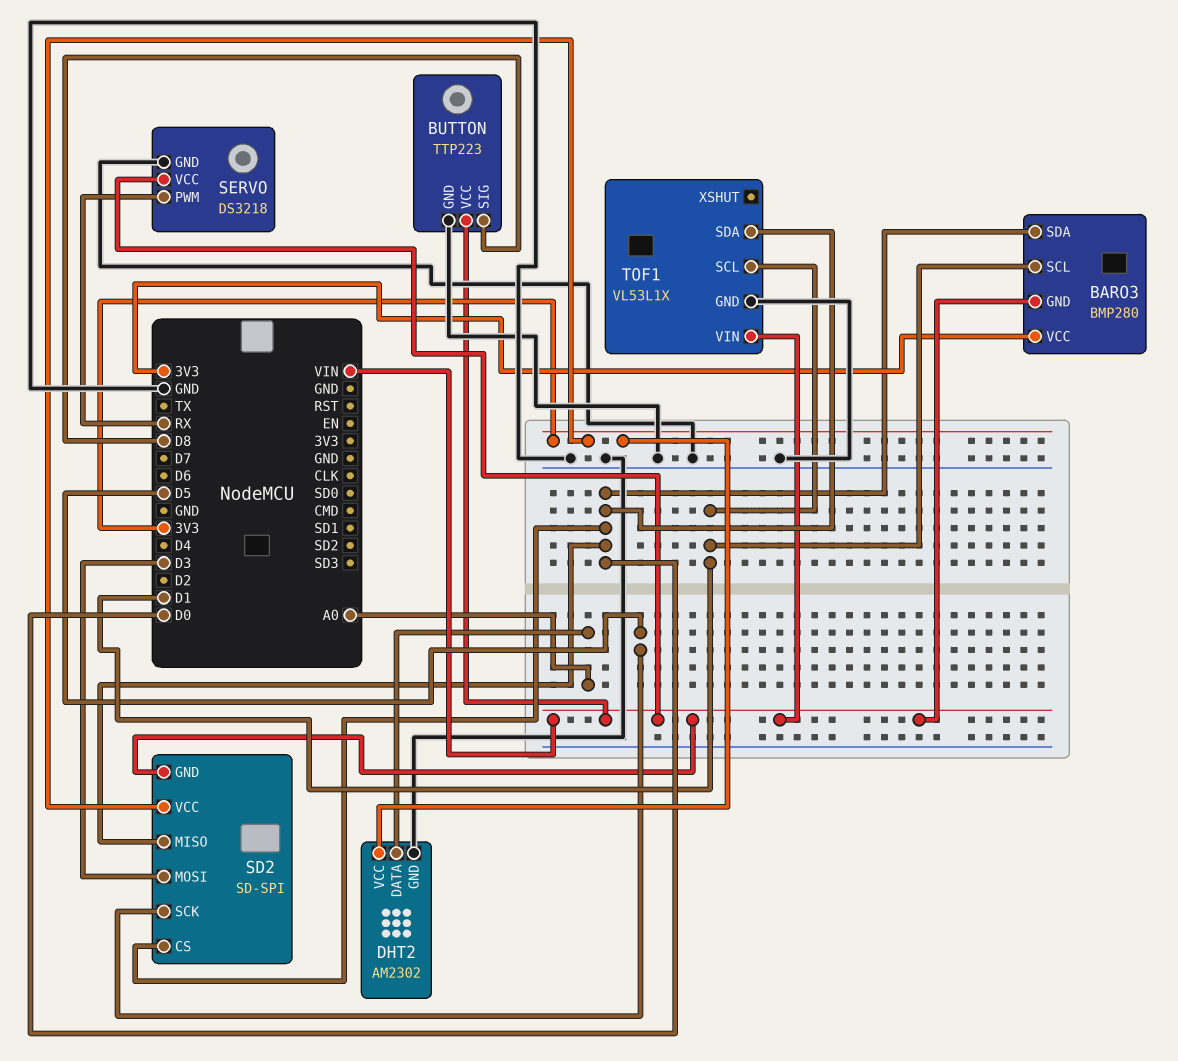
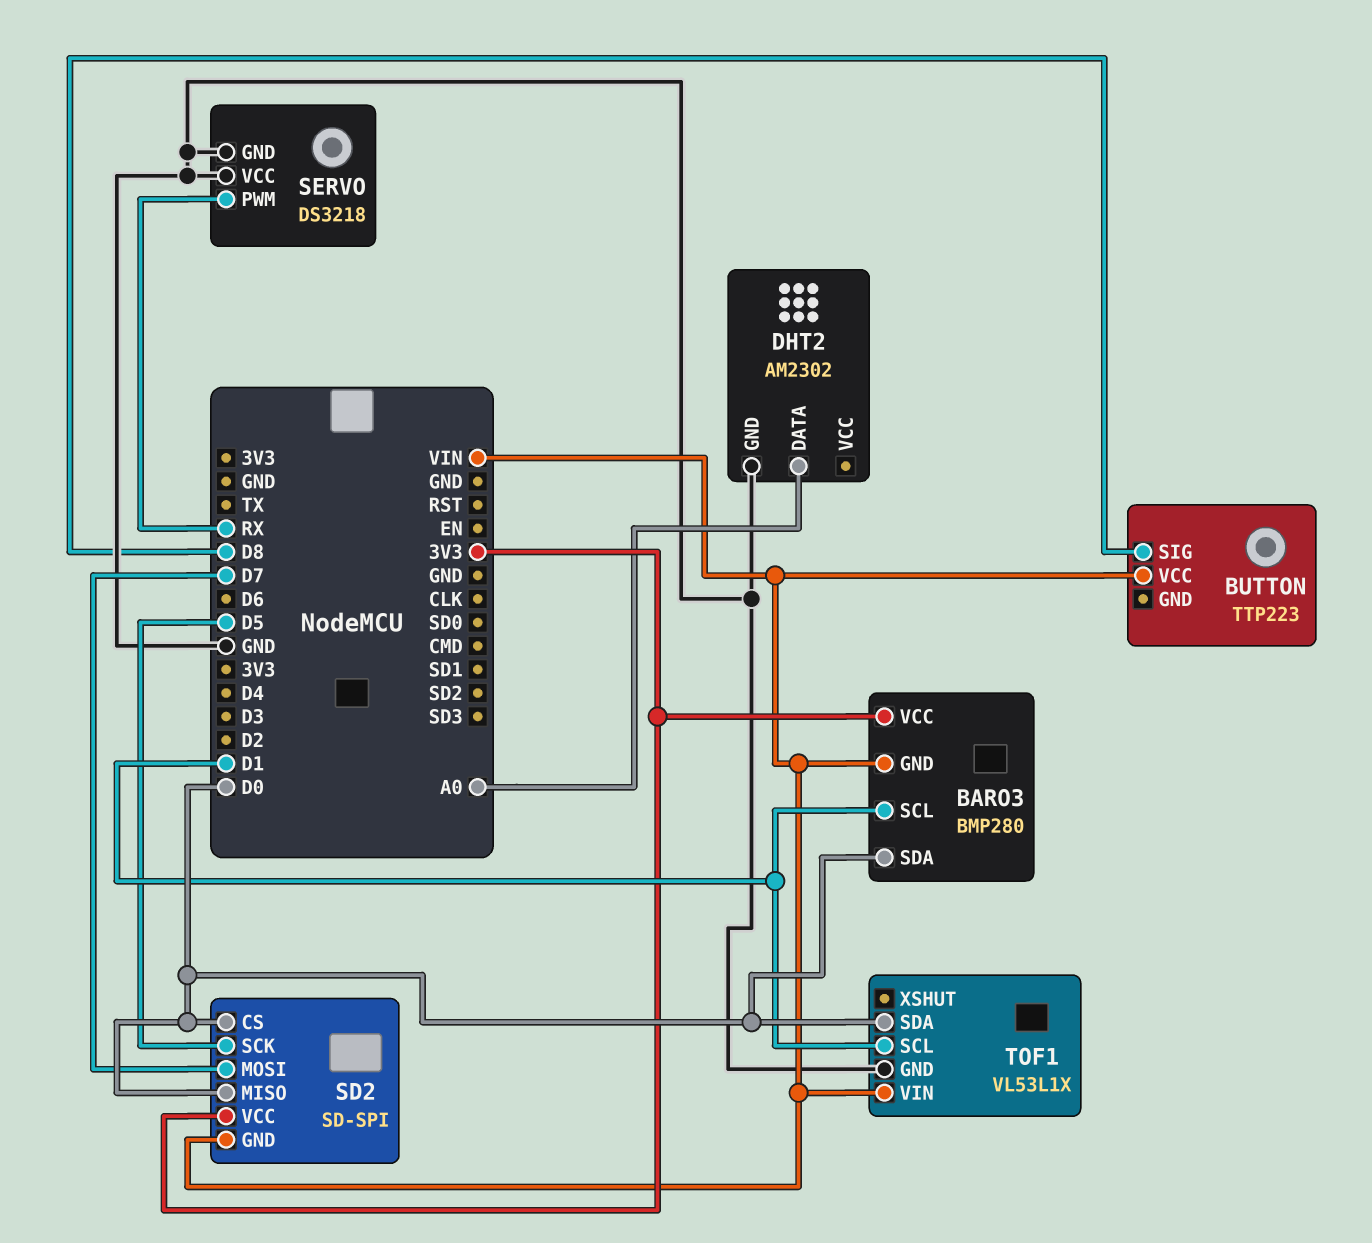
BUTTON pin GND: GND -> none
DHT2 pin VCC: 3V3 -> none
SD2 pin MOSI: D3 -> D7
SERVO pin VCC: VIN -> GND

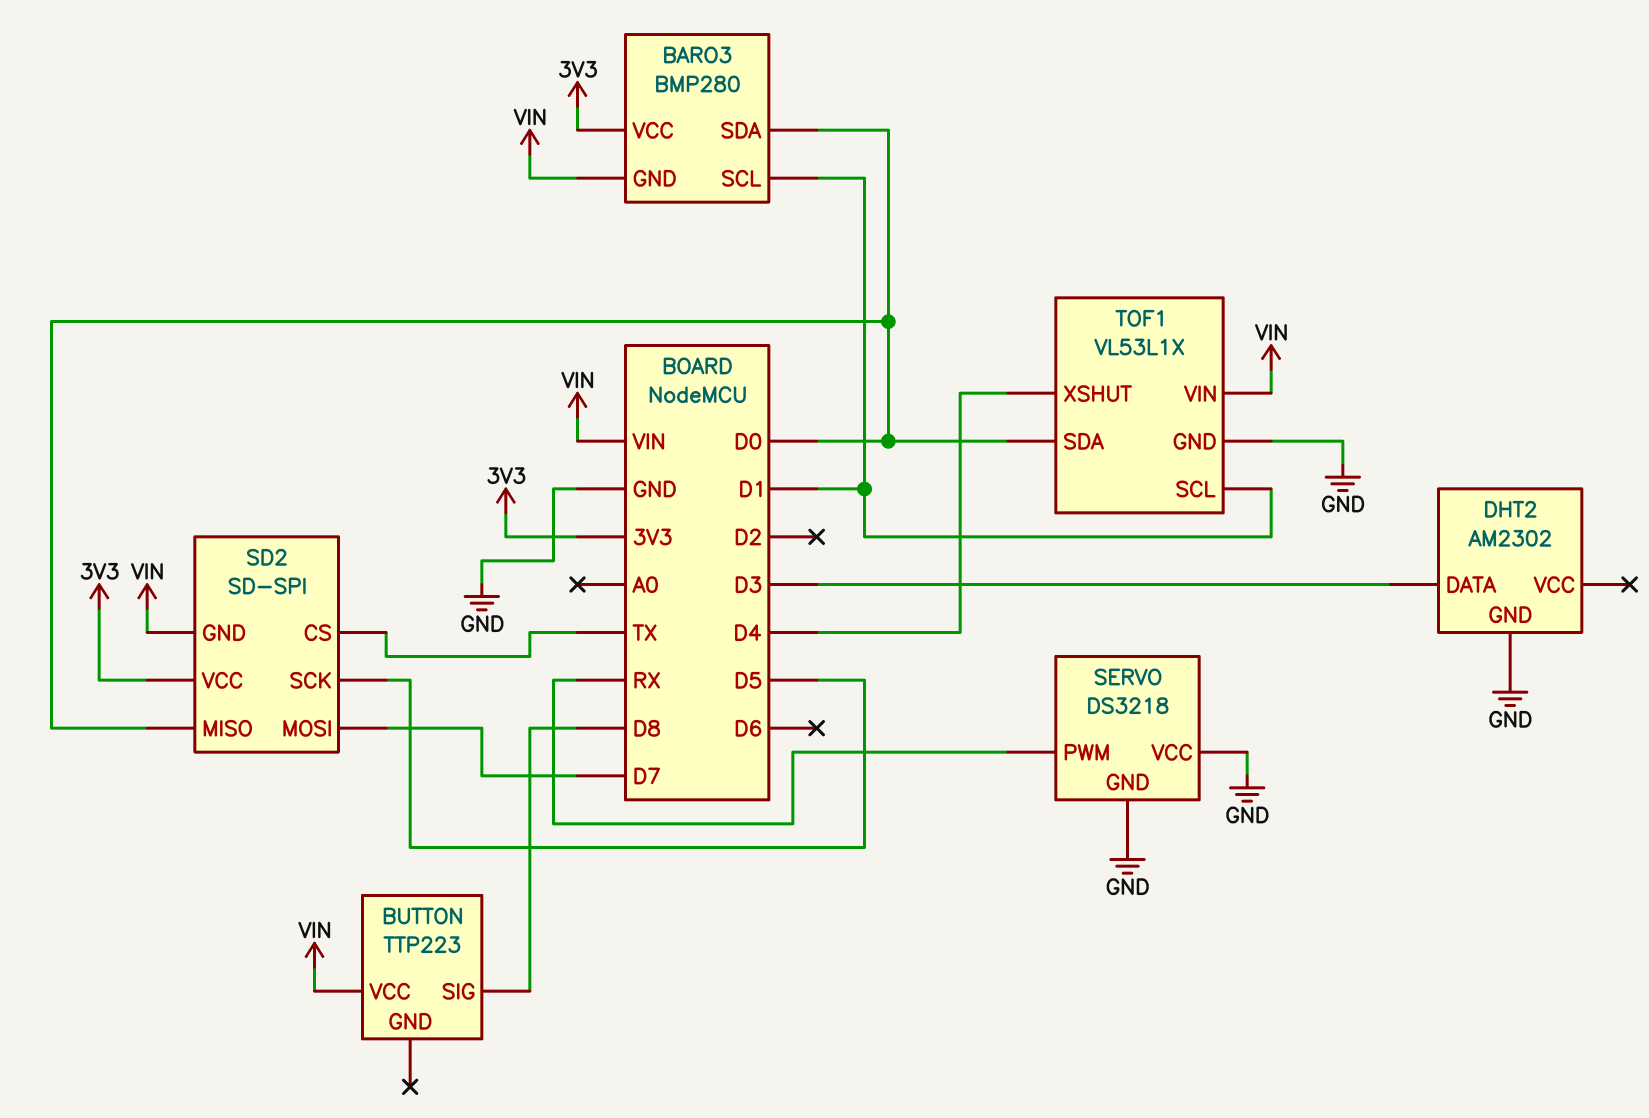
DHT2 pin DATA: A0 -> D3
SD2 pin CS: D0 -> TX
TOF1 pin XSHUT: none -> D4

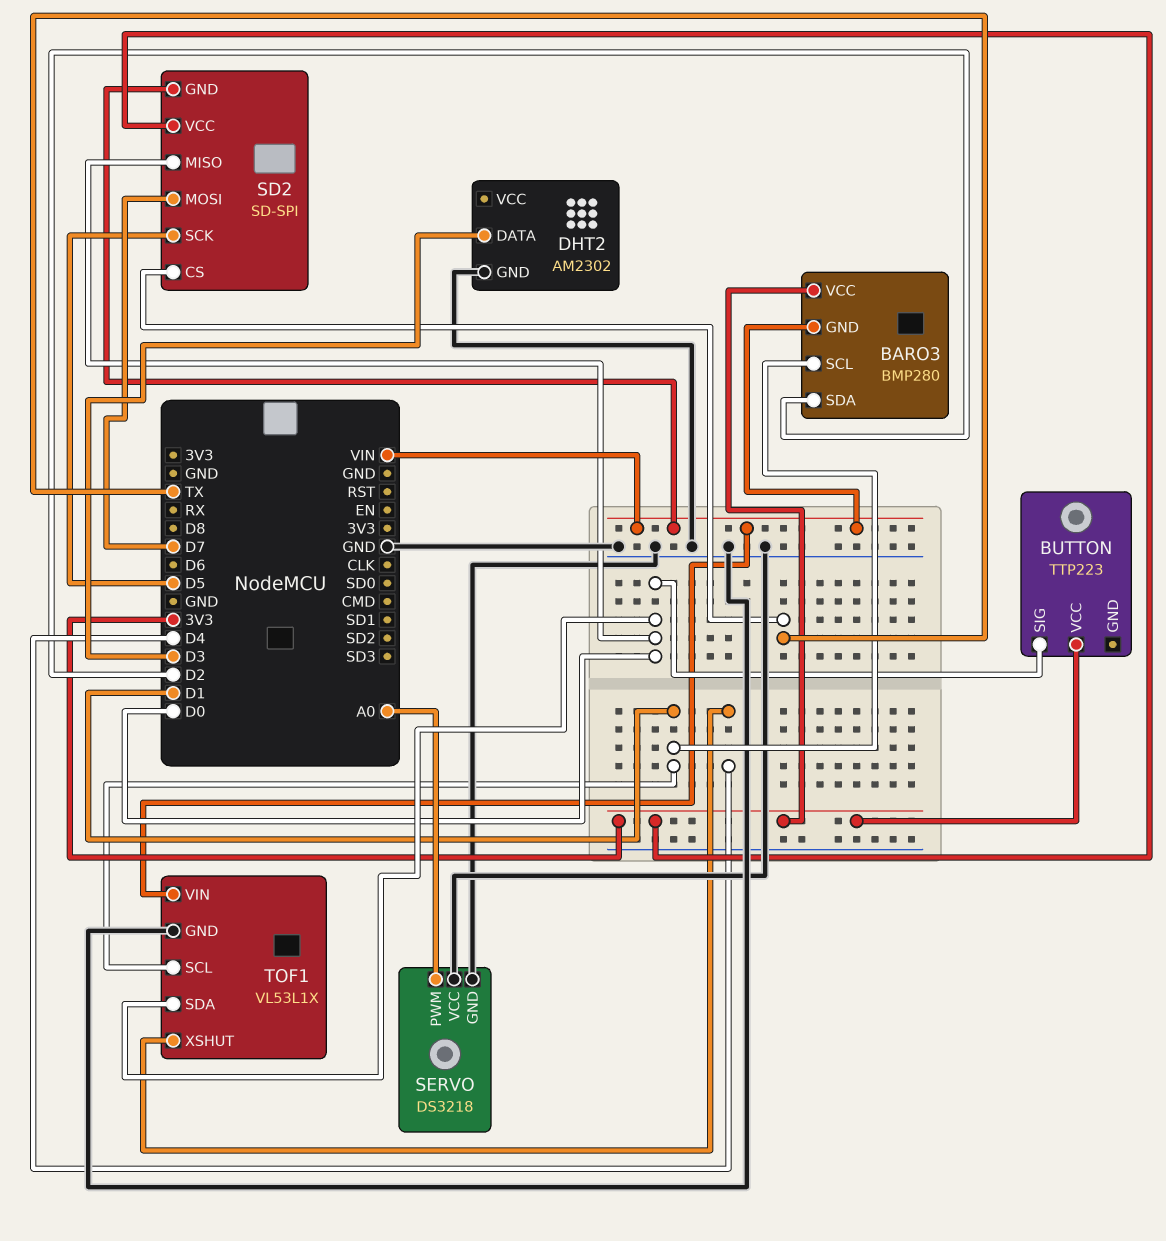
BARO3 pin SDA: D0 -> D2
BUTTON pin SIG: D8 -> D0
BUTTON pin VCC: VIN -> 3V3
SERVO pin PWM: RX -> A0

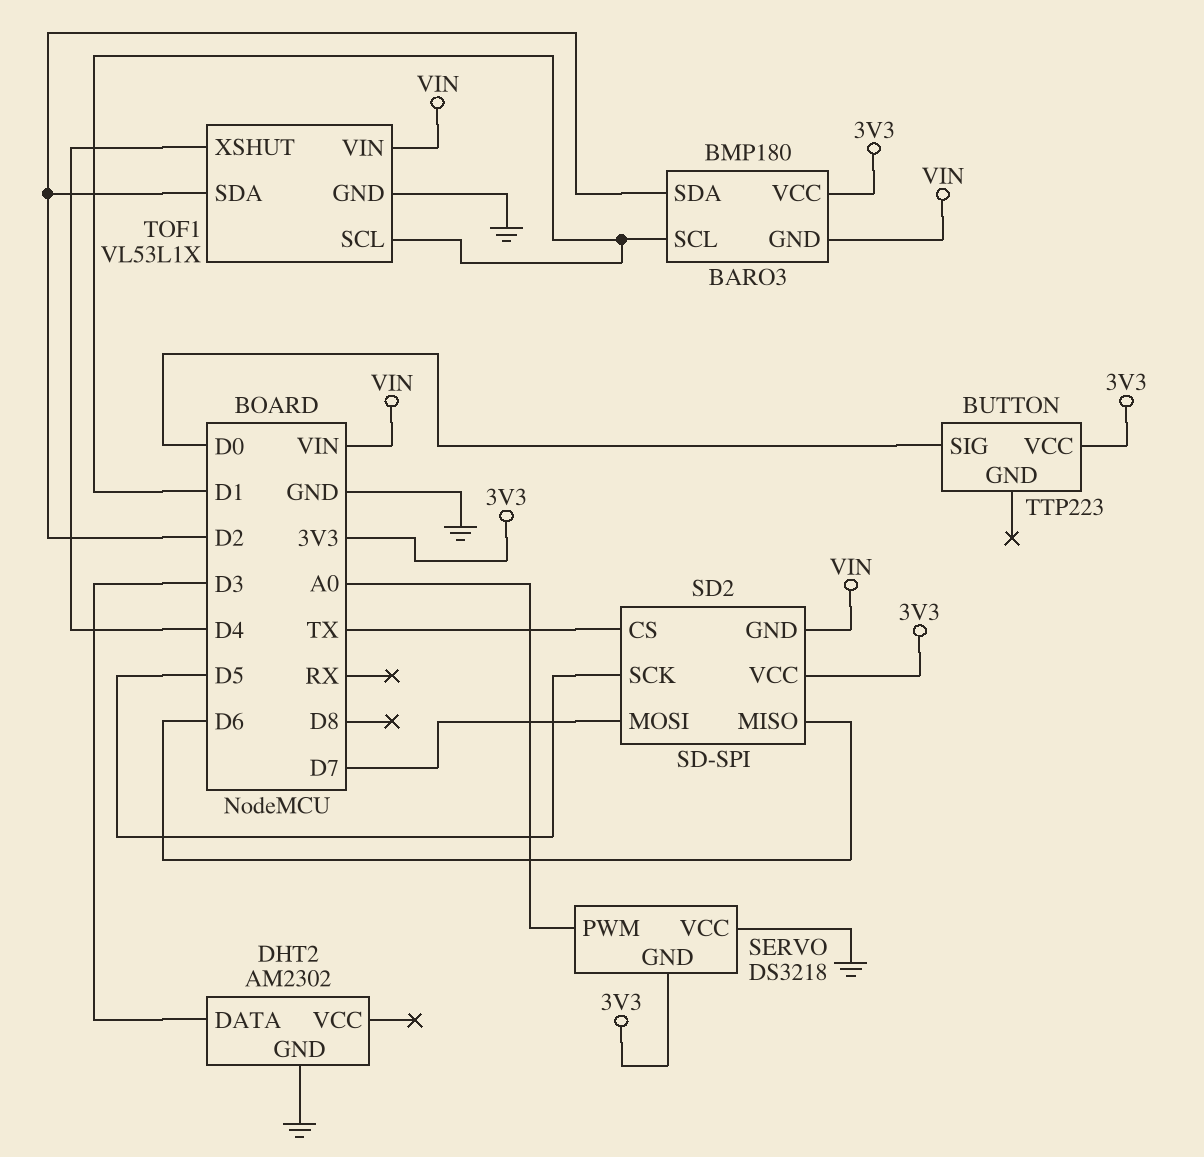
BARO3: BMP280 -> BMP180
SD2 pin MISO: D0 -> D6
SERVO pin GND: GND -> 3V3
TOF1 pin SDA: D0 -> D2

